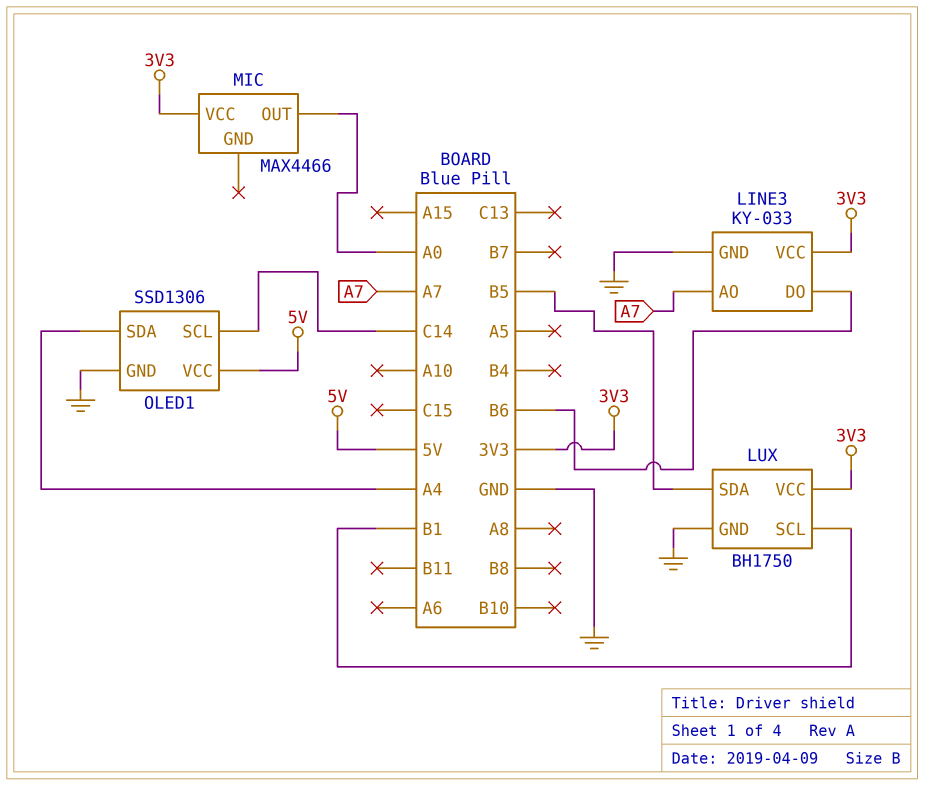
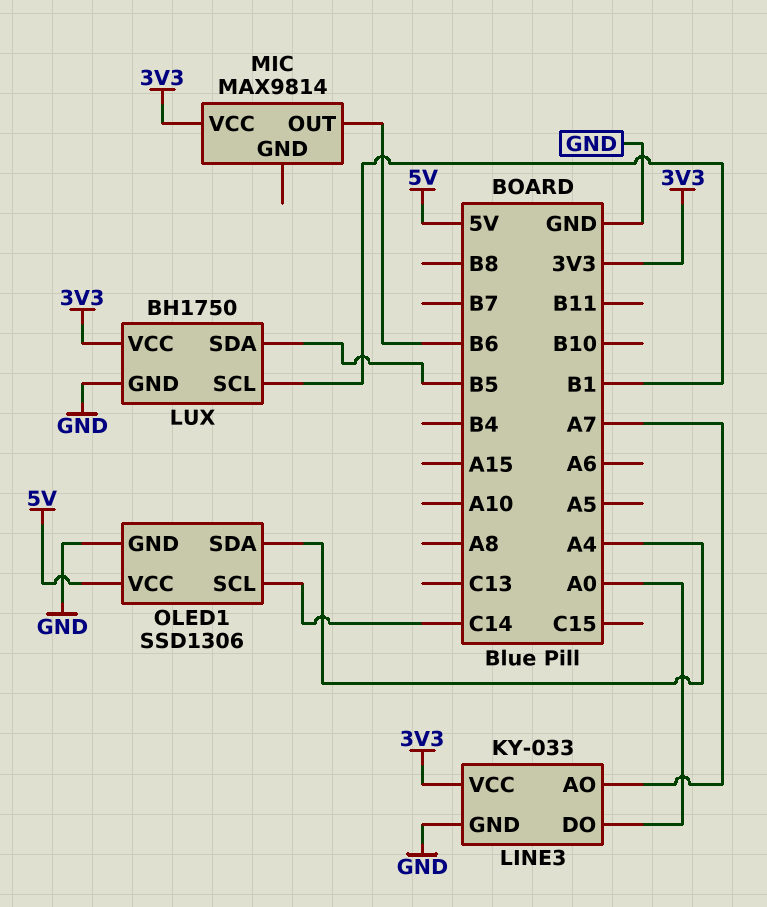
LINE3 pin DO: B6 -> A0
MIC: MAX4466 -> MAX9814
MIC pin OUT: A0 -> B6

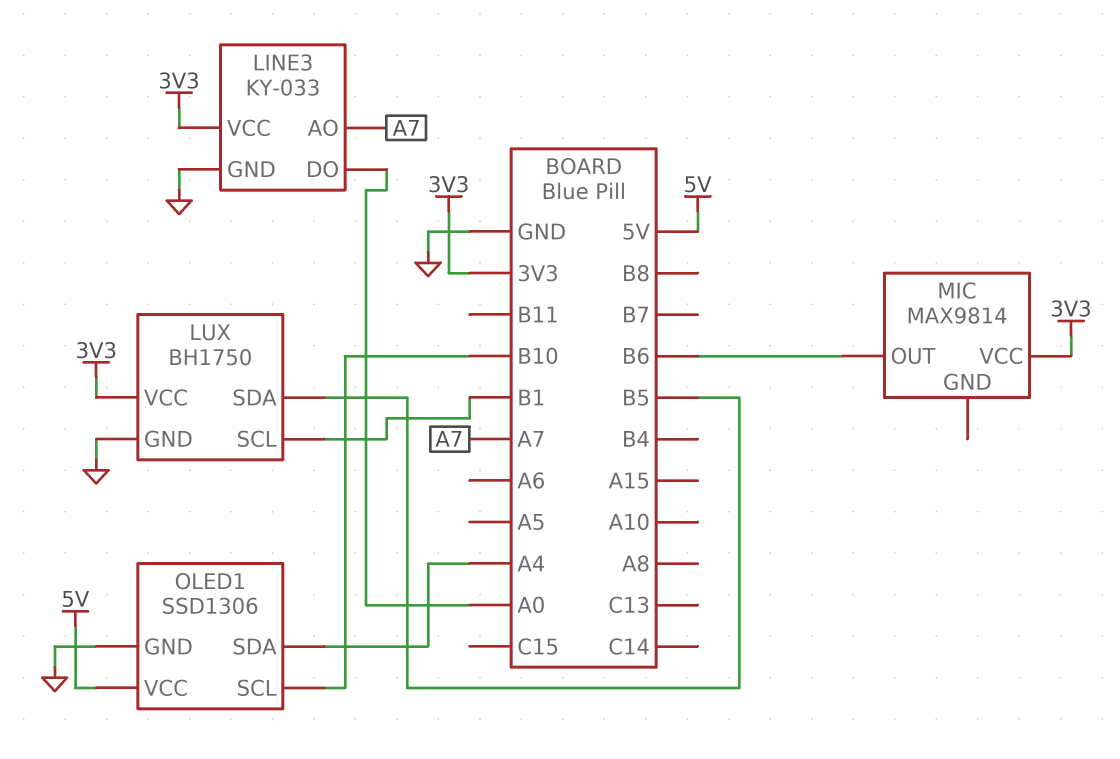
OLED1 pin SCL: C14 -> B10

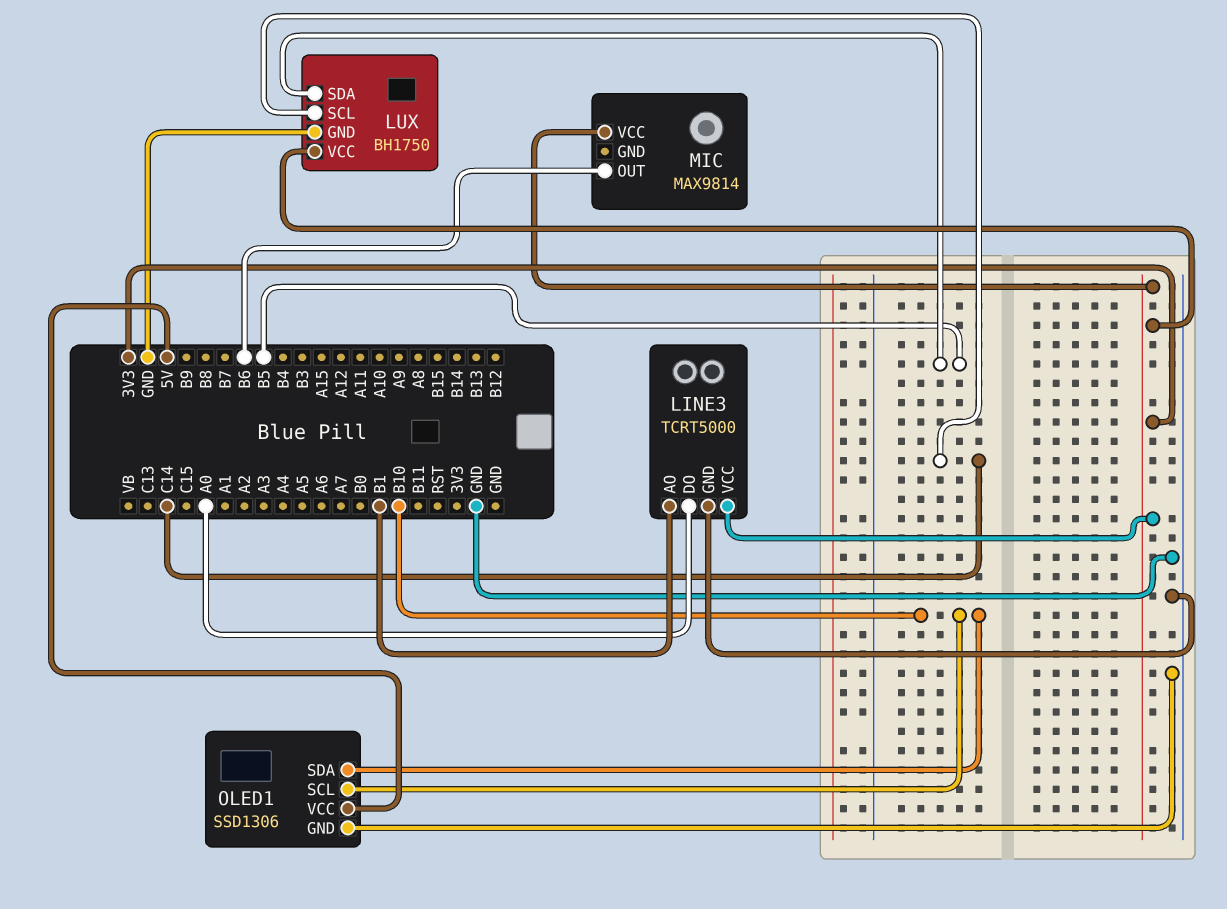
LINE3: KY-033 -> TCRT5000
LINE3 pin AO: A7 -> B1
LUX pin SCL: B1 -> C14
OLED1 pin SDA: A4 -> B10

